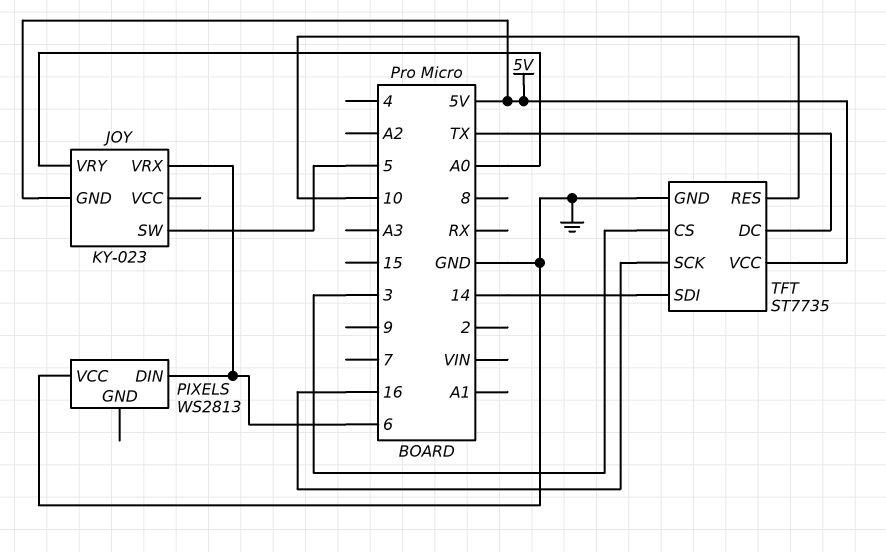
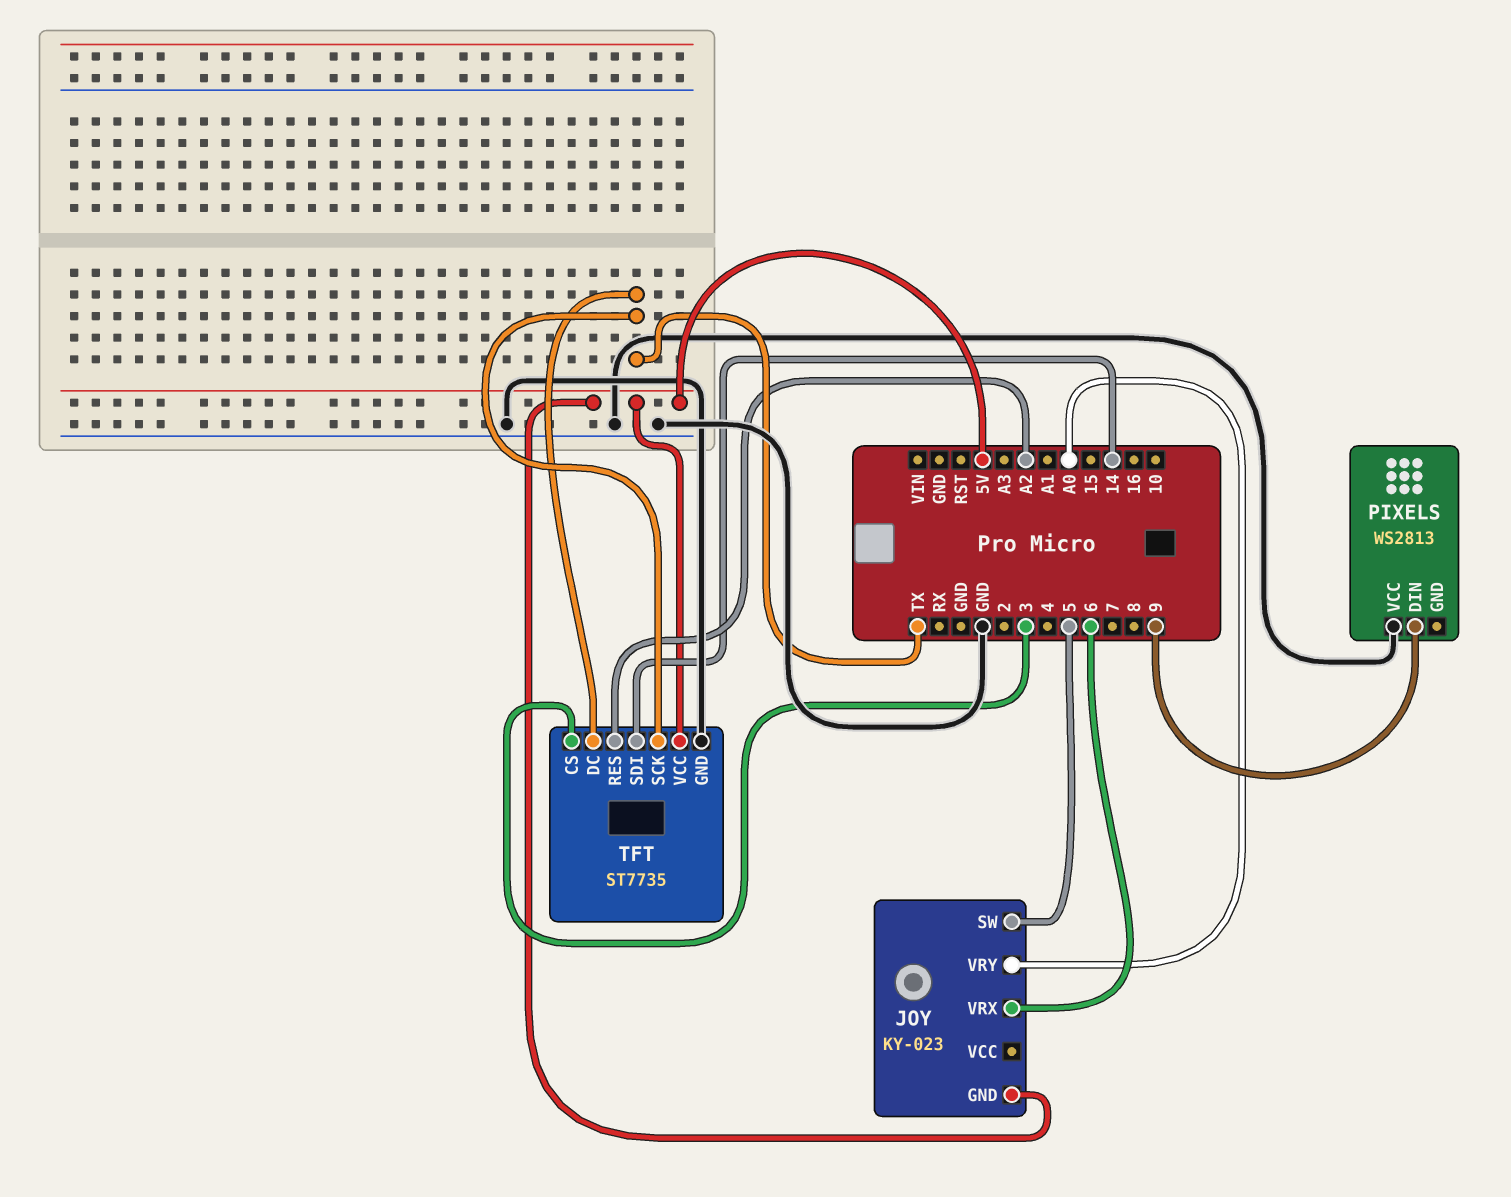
PIXELS pin DIN: 6 -> 9
TFT pin RES: 10 -> A2
TFT pin SCK: 16 -> TX

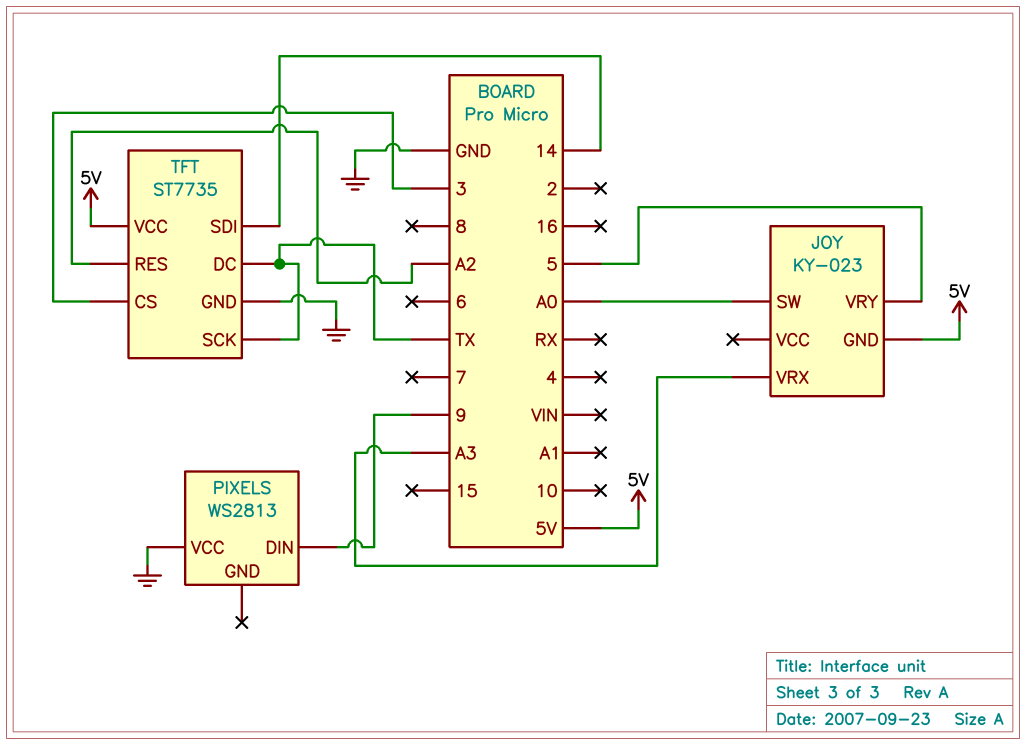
JOY pin SW: 5 -> A0
JOY pin VRX: 6 -> A3
JOY pin VRY: A0 -> 5

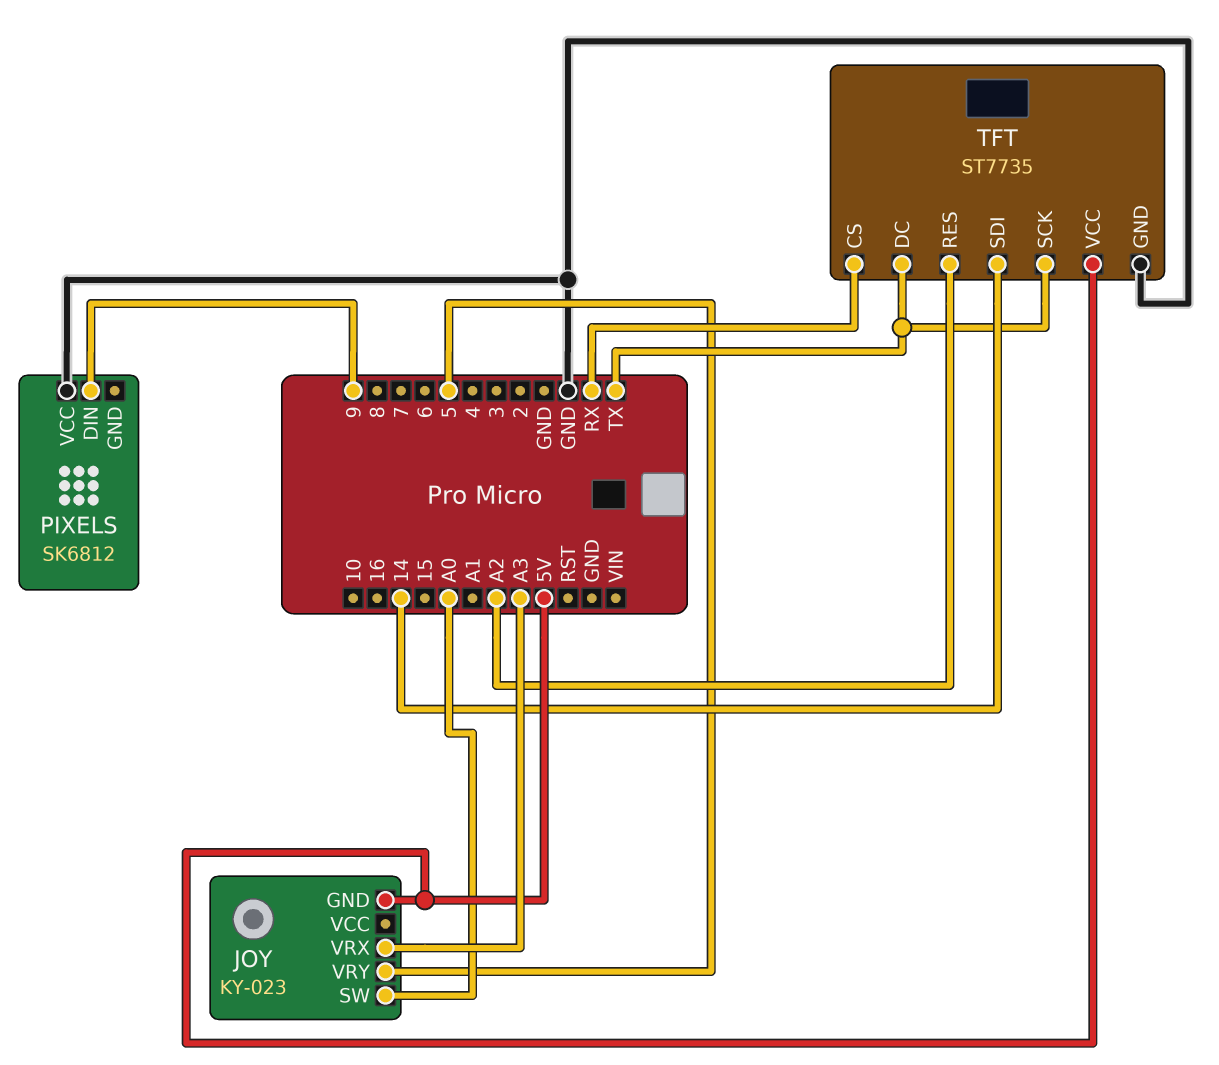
PIXELS: WS2813 -> SK6812
TFT pin CS: 3 -> RX

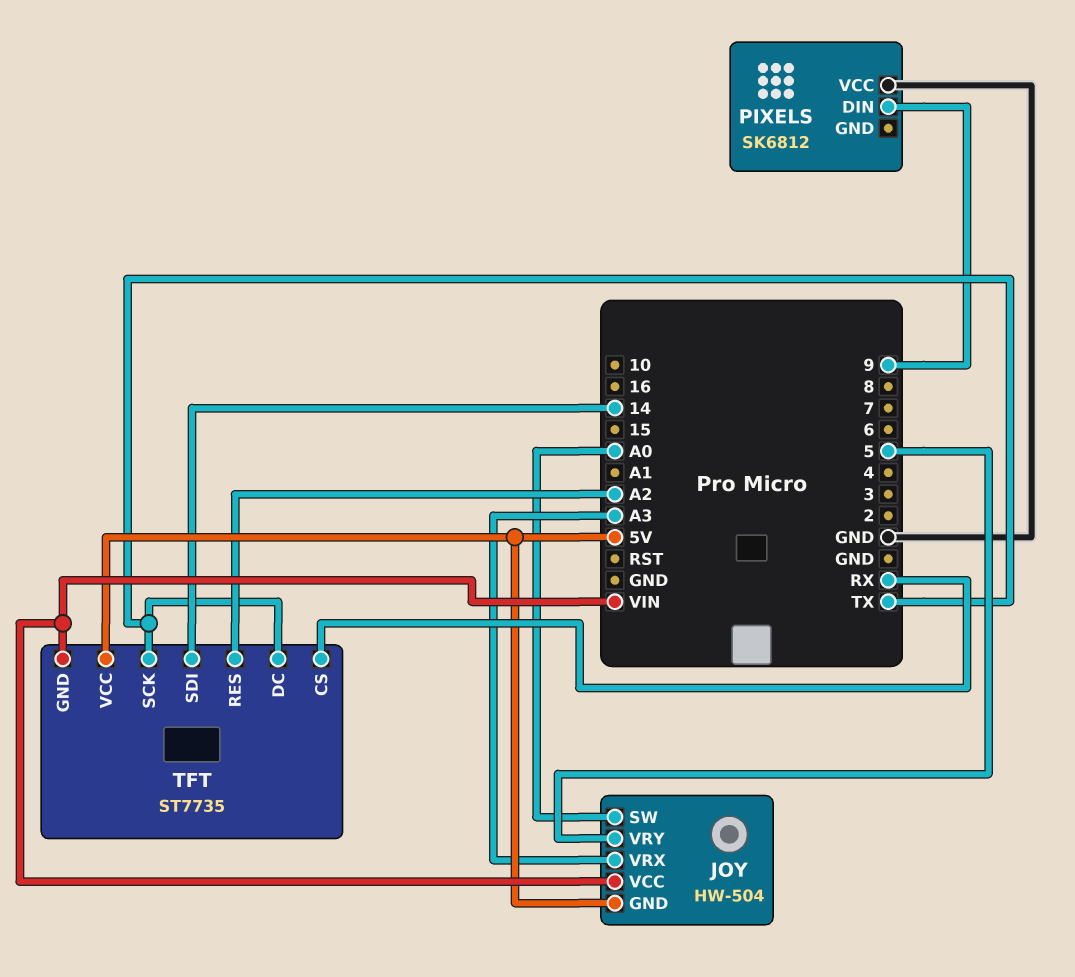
JOY: KY-023 -> HW-504
JOY pin VCC: none -> VIN
TFT pin GND: GND -> VIN

